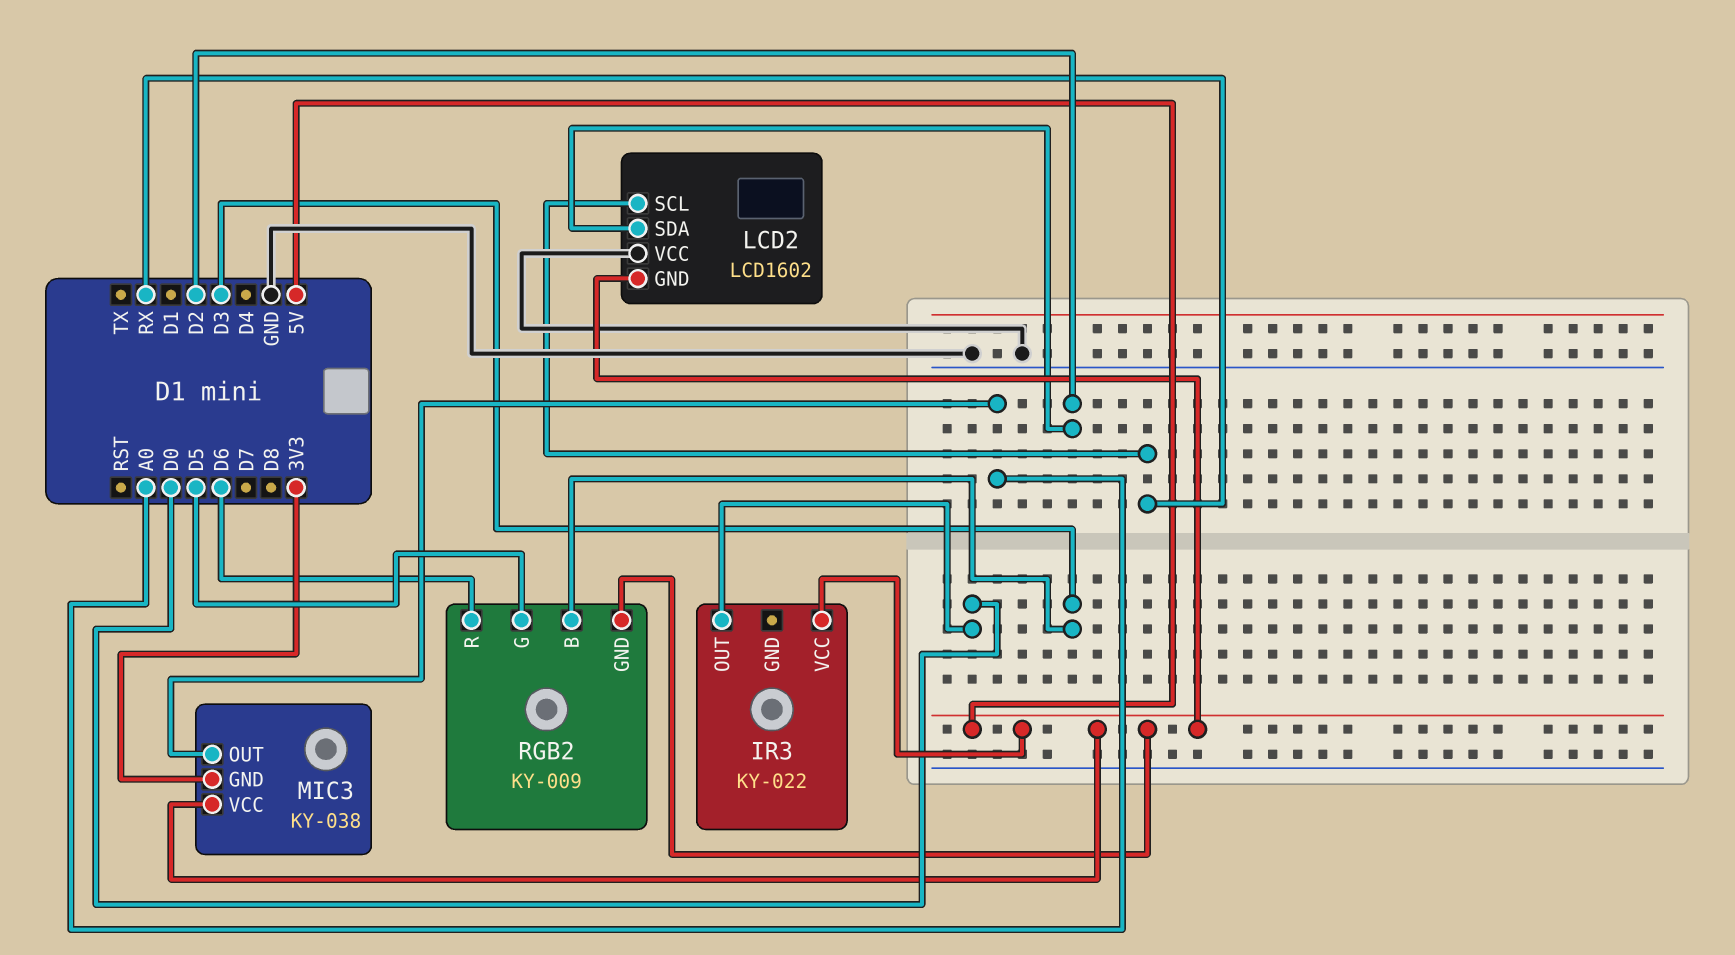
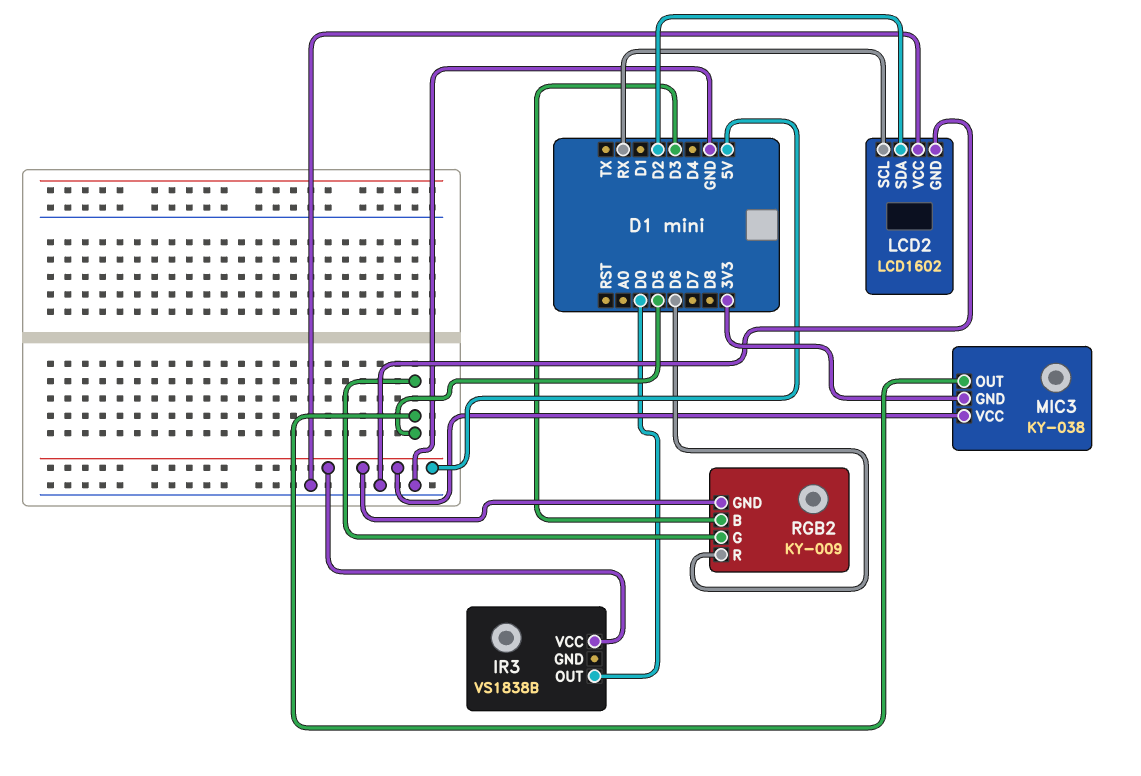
IR3: KY-022 -> VS1838B
LCD2 pin GND: 5V -> GND
MIC3 pin OUT: A0 -> D5

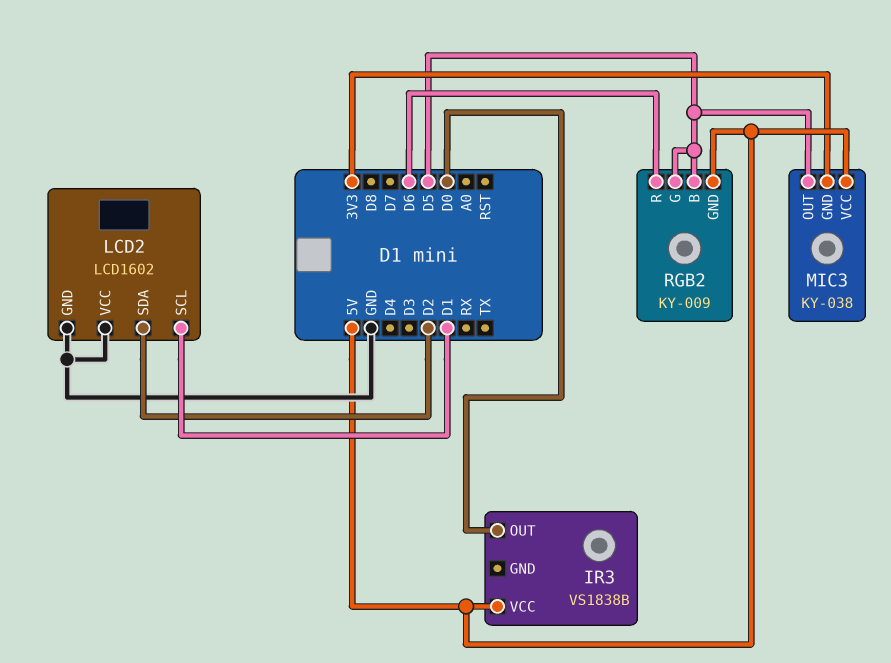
LCD2 pin SCL: RX -> D1
RGB2 pin B: D3 -> D5

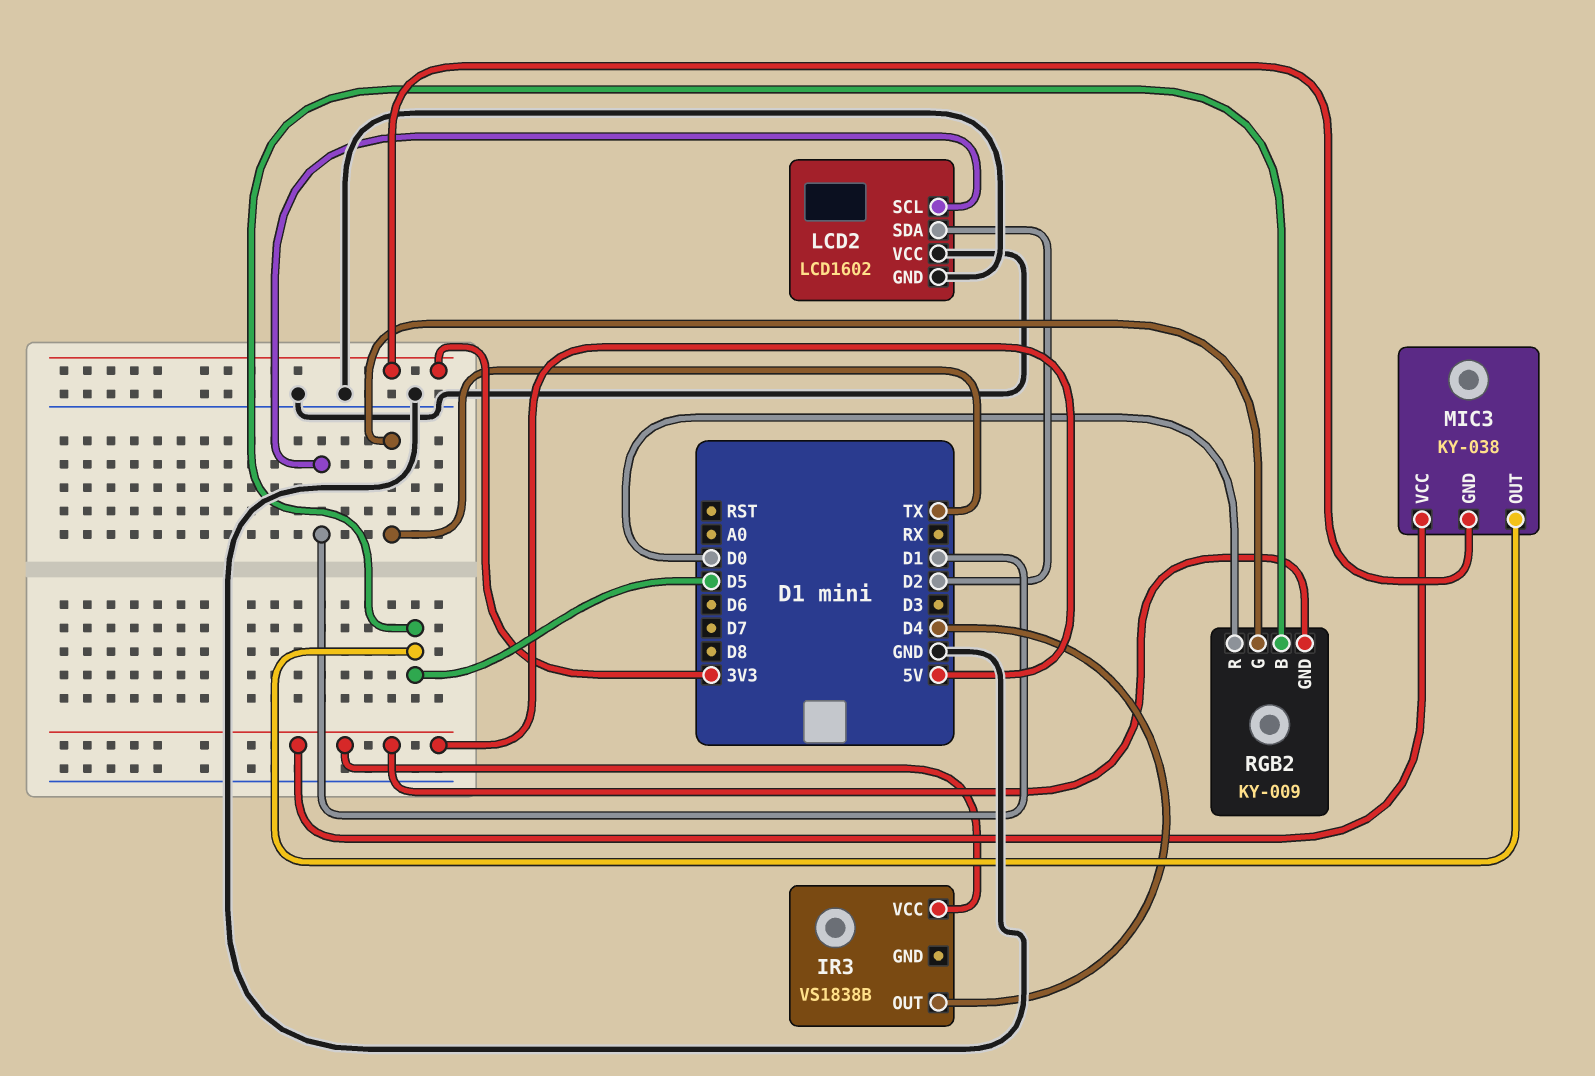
IR3 pin OUT: D0 -> D4
RGB2 pin G: D5 -> TX
RGB2 pin R: D6 -> D0

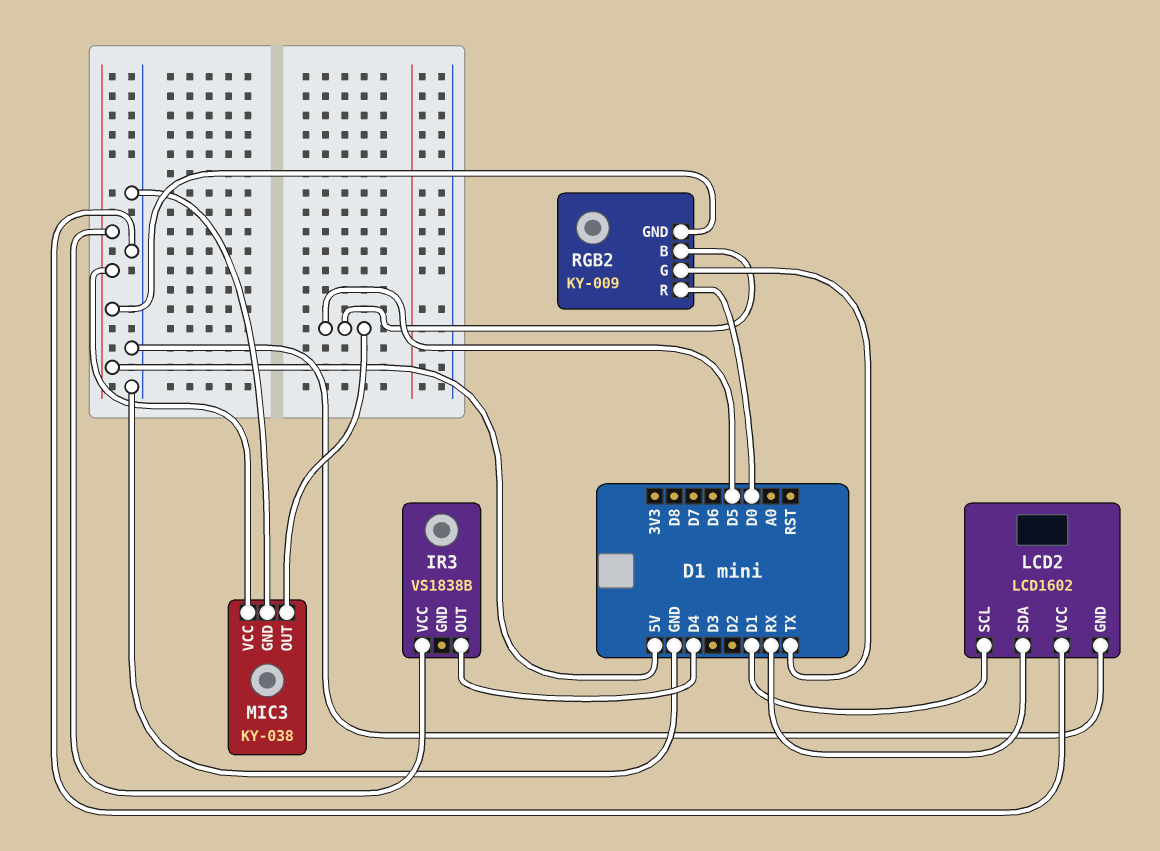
LCD2 pin SDA: D2 -> RX
MIC3 pin GND: 3V3 -> GND

